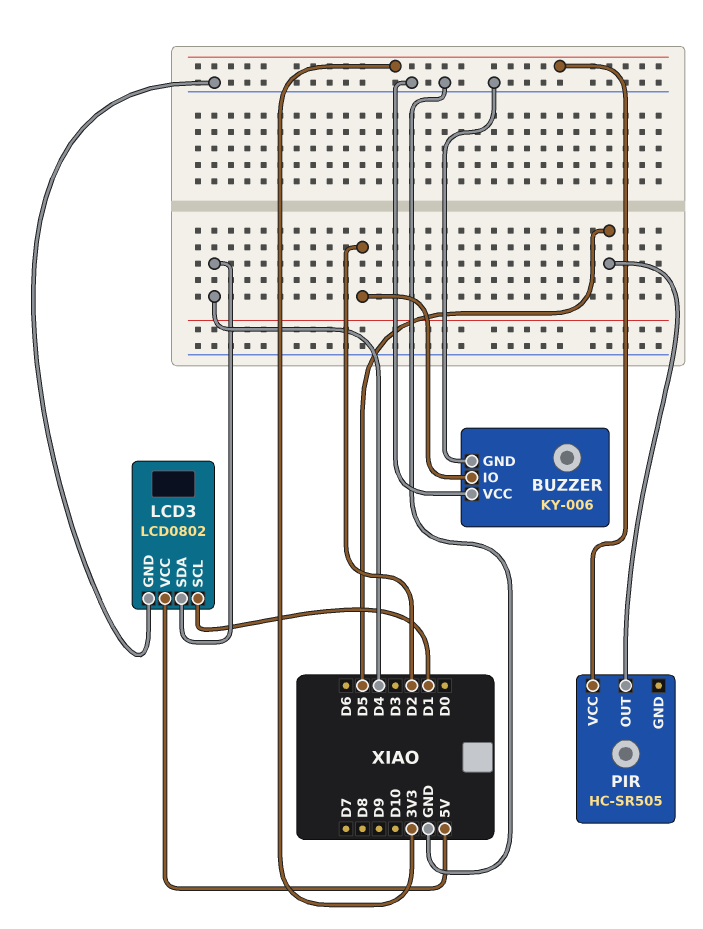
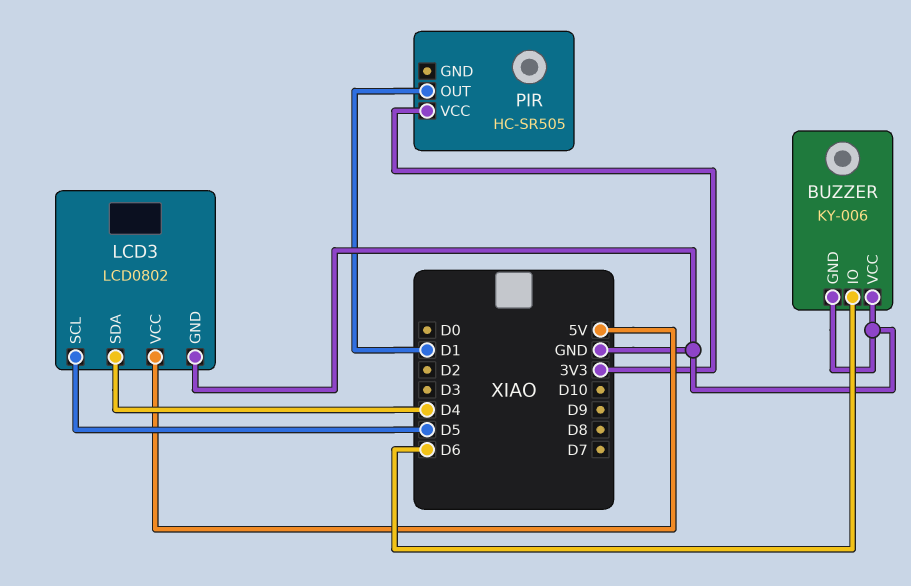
BUZZER pin IO: D2 -> D6
LCD3 pin SCL: D1 -> D5
PIR pin OUT: D5 -> D1

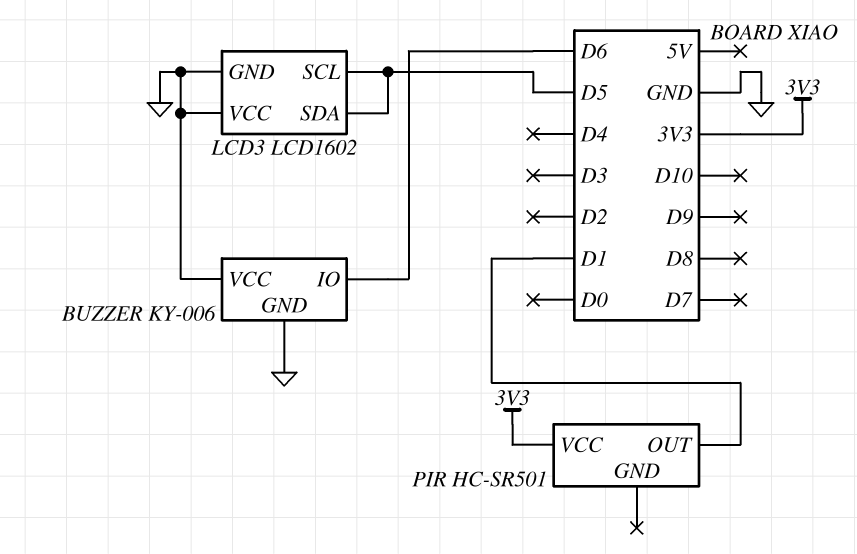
LCD3: LCD0802 -> LCD1602
LCD3 pin SDA: D4 -> D5
LCD3 pin VCC: 5V -> GND
PIR: HC-SR505 -> HC-SR501

